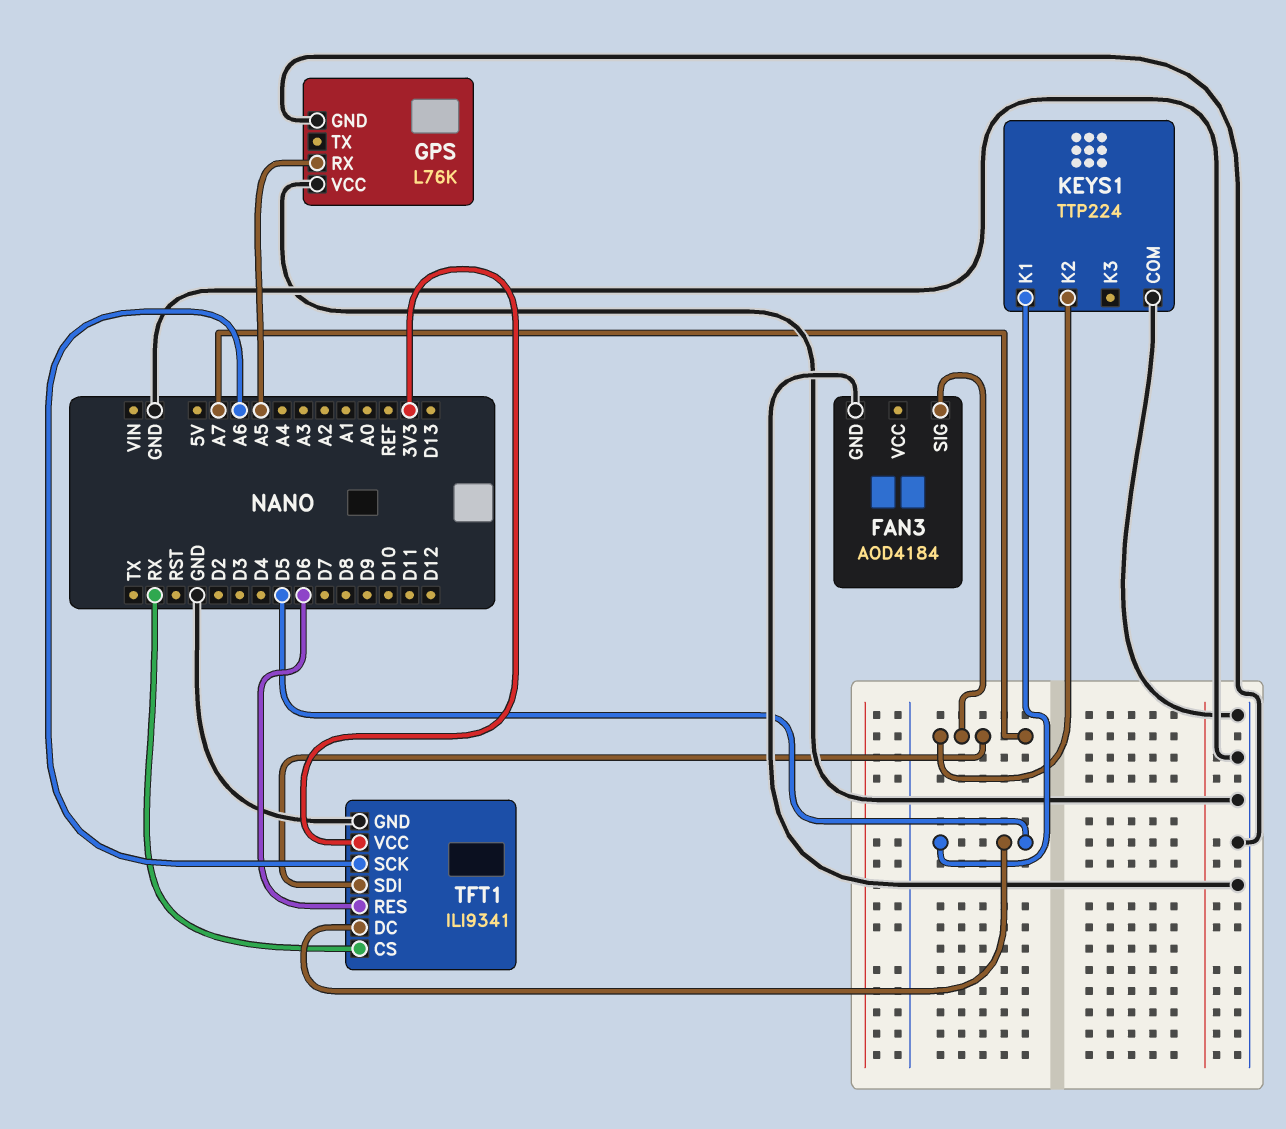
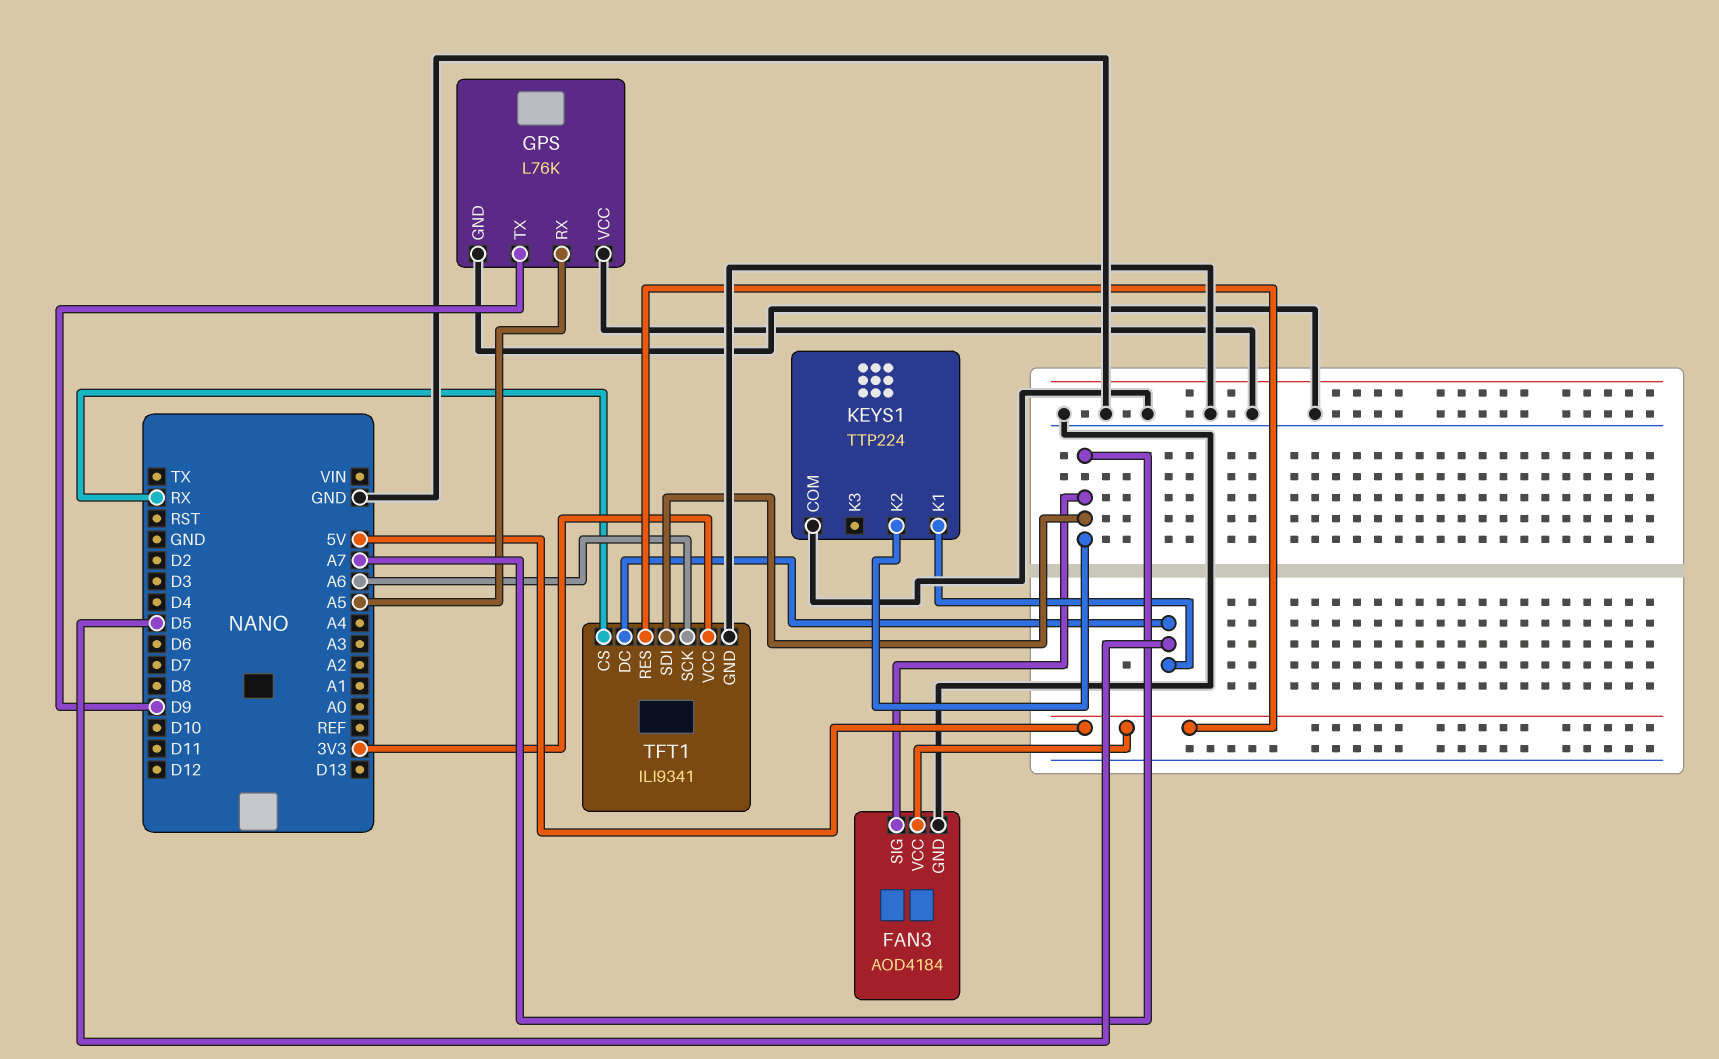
FAN3 pin VCC: none -> 5V
GPS pin TX: none -> D9
TFT1 pin RES: D6 -> 5V

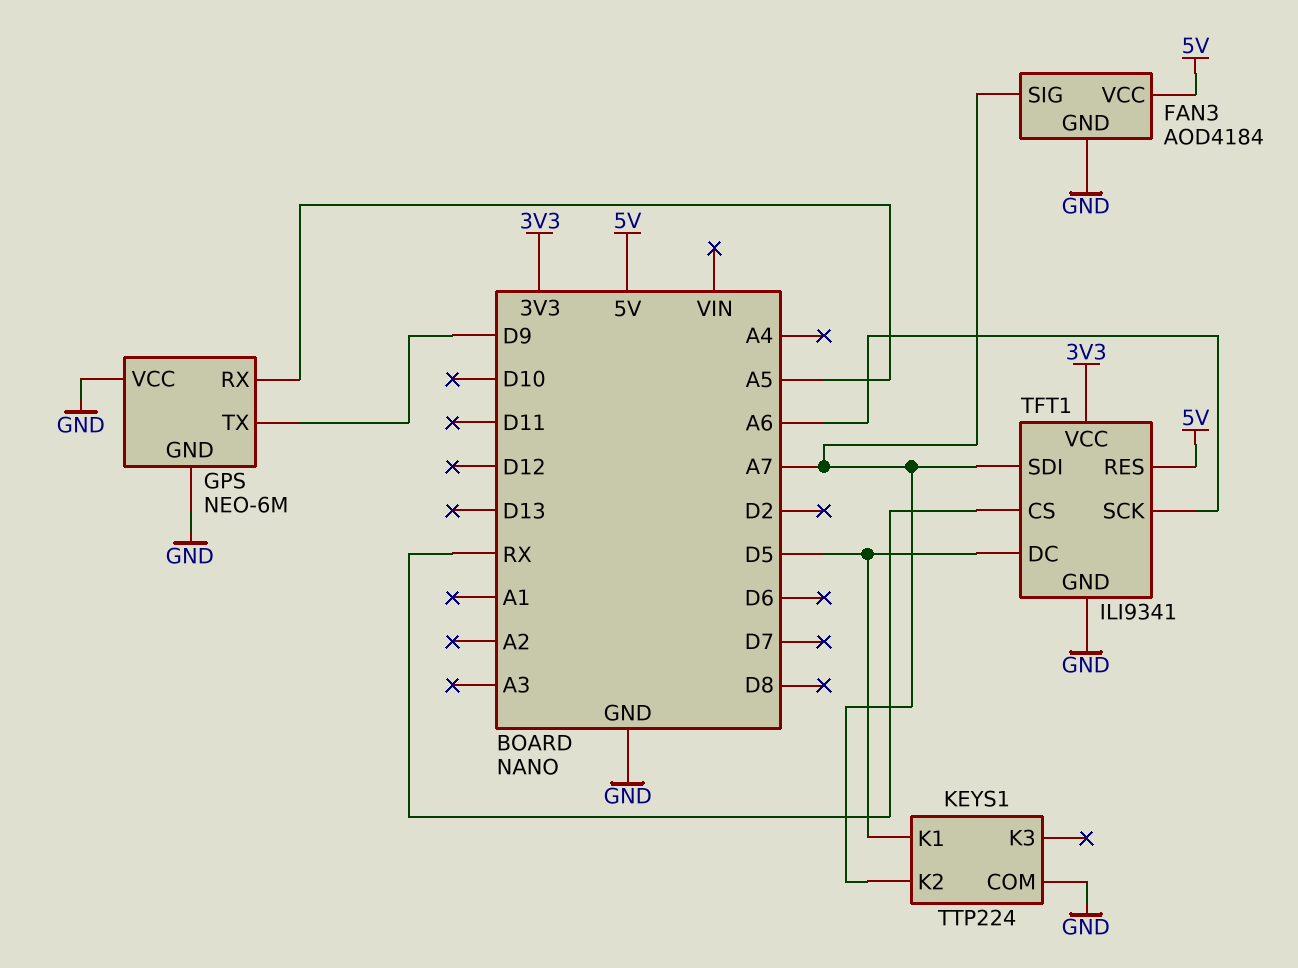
GPS: L76K -> NEO-6M

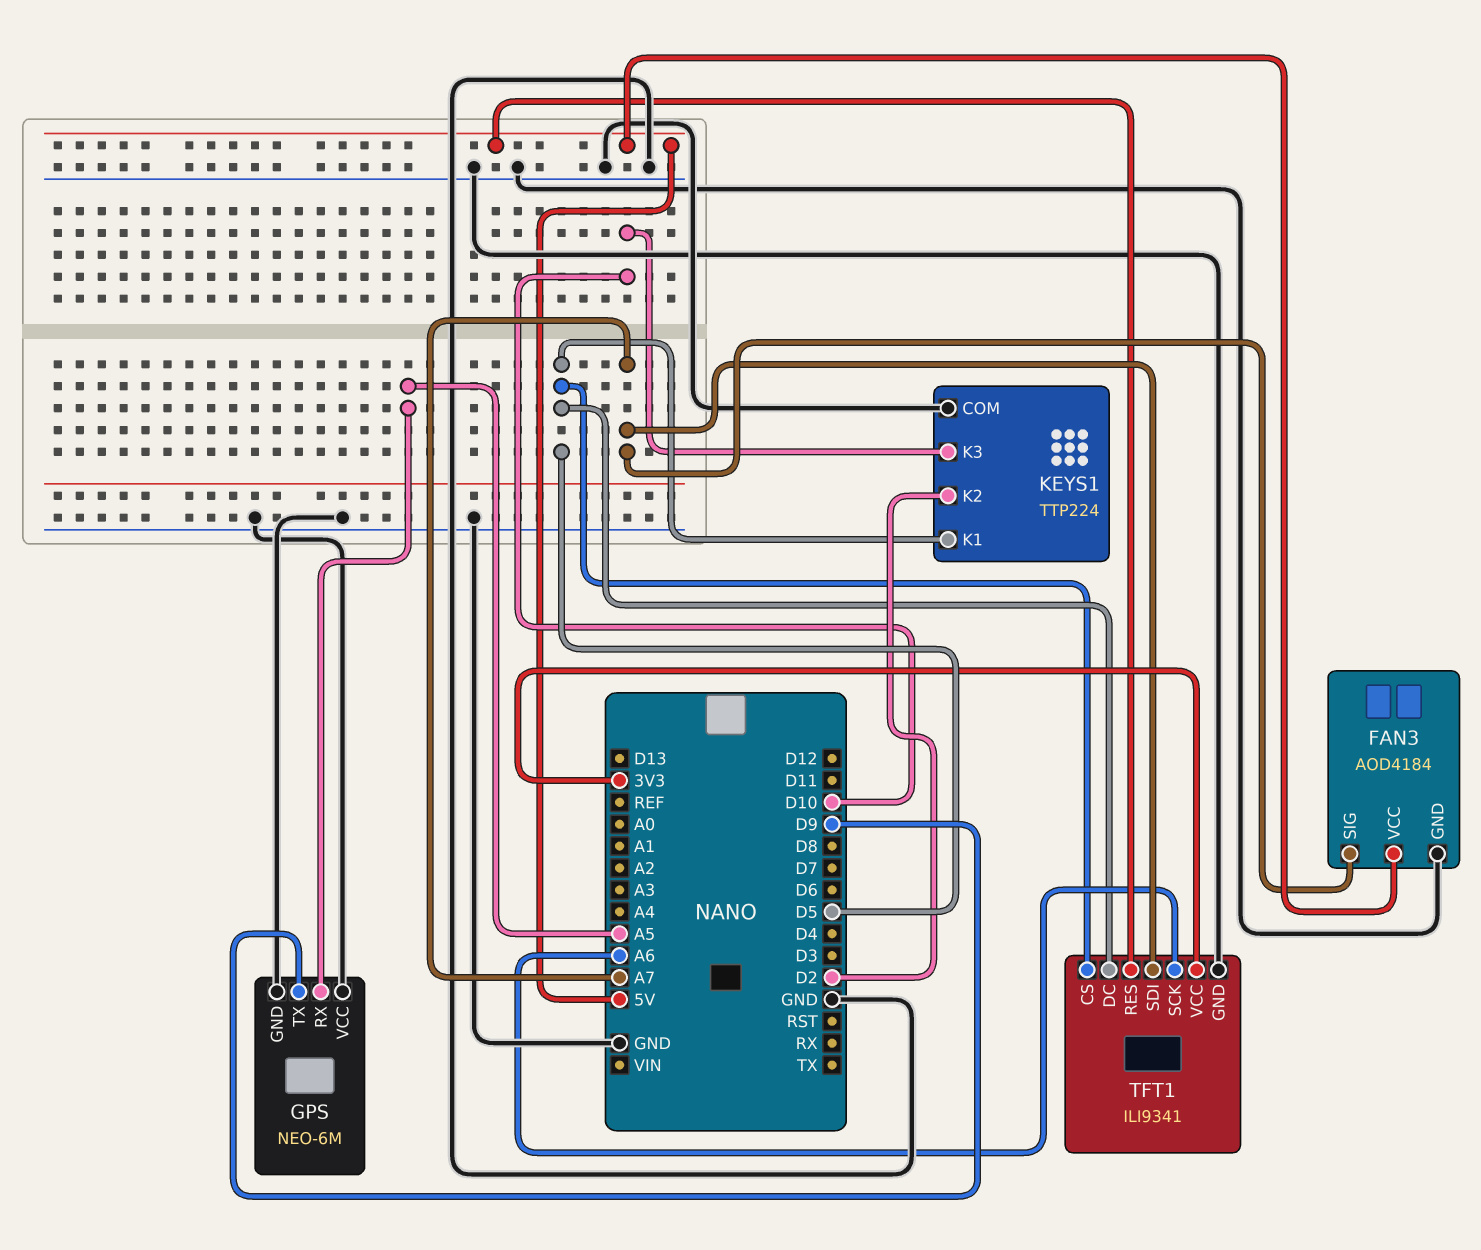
KEYS1 pin K2: A7 -> D2
KEYS1 pin K3: none -> D10
TFT1 pin CS: RX -> D5

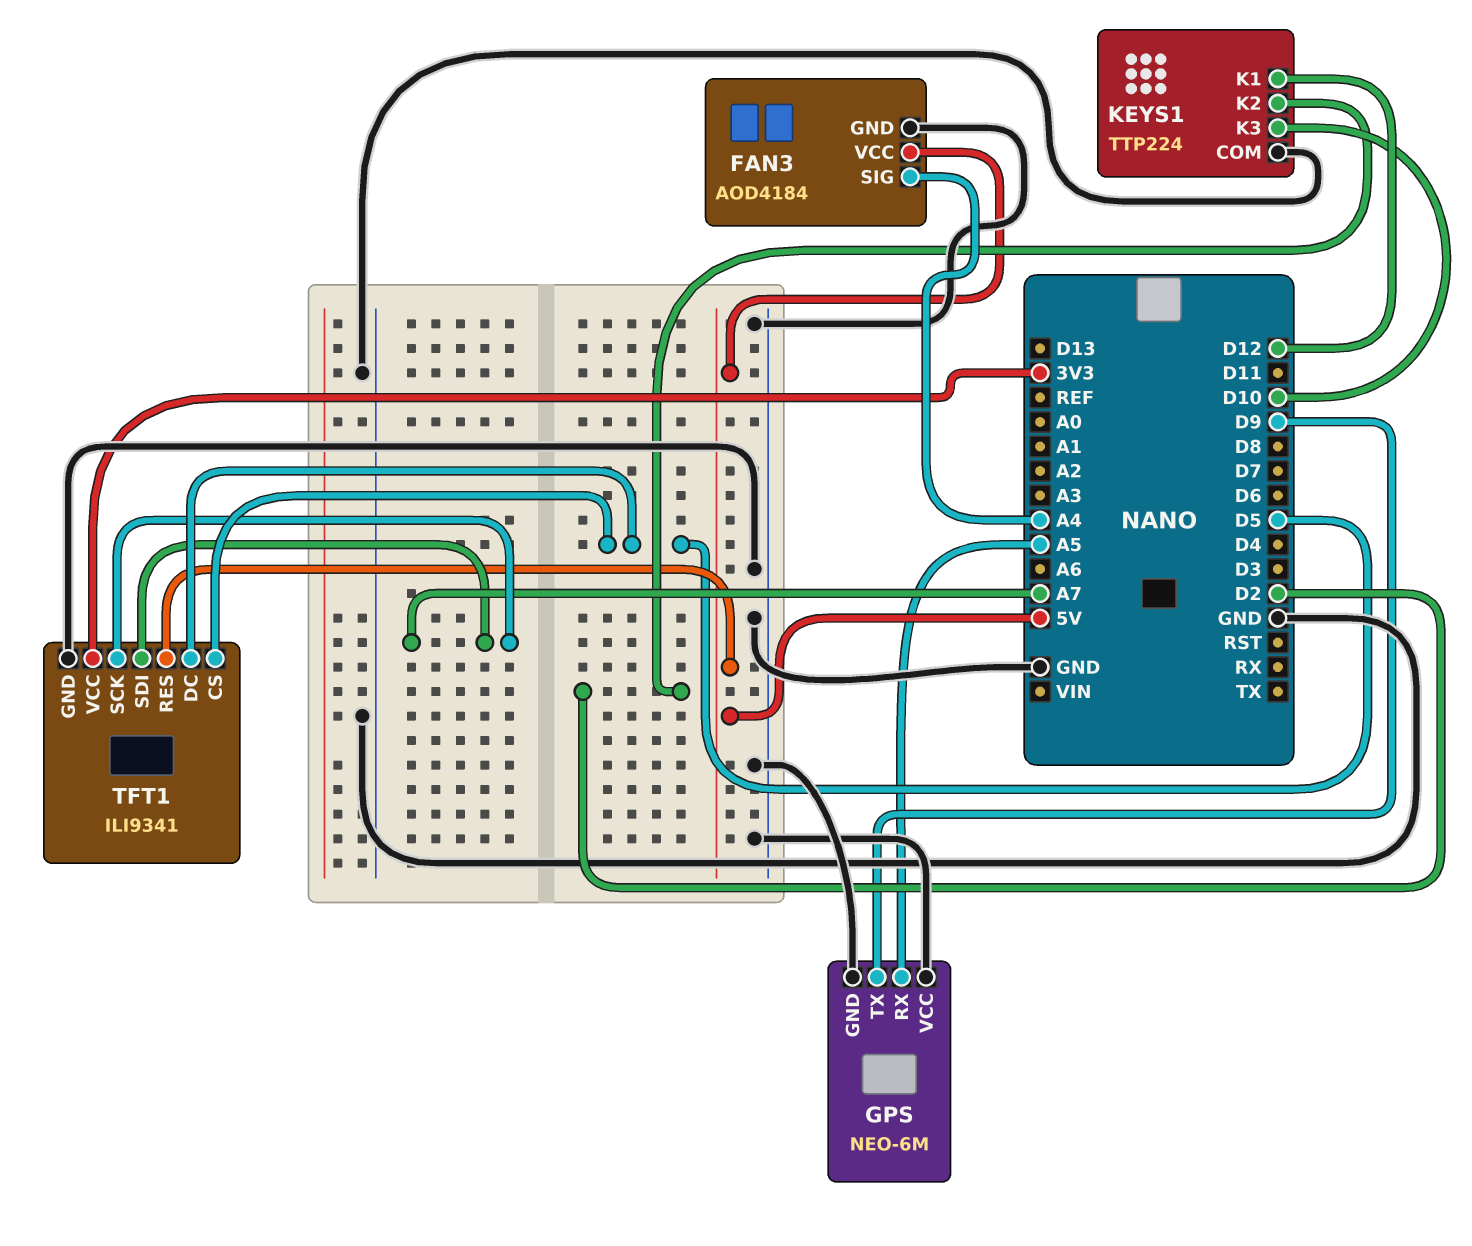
FAN3 pin SIG: A7 -> A4
KEYS1 pin K1: D5 -> D12
TFT1 pin SCK: A6 -> A7

